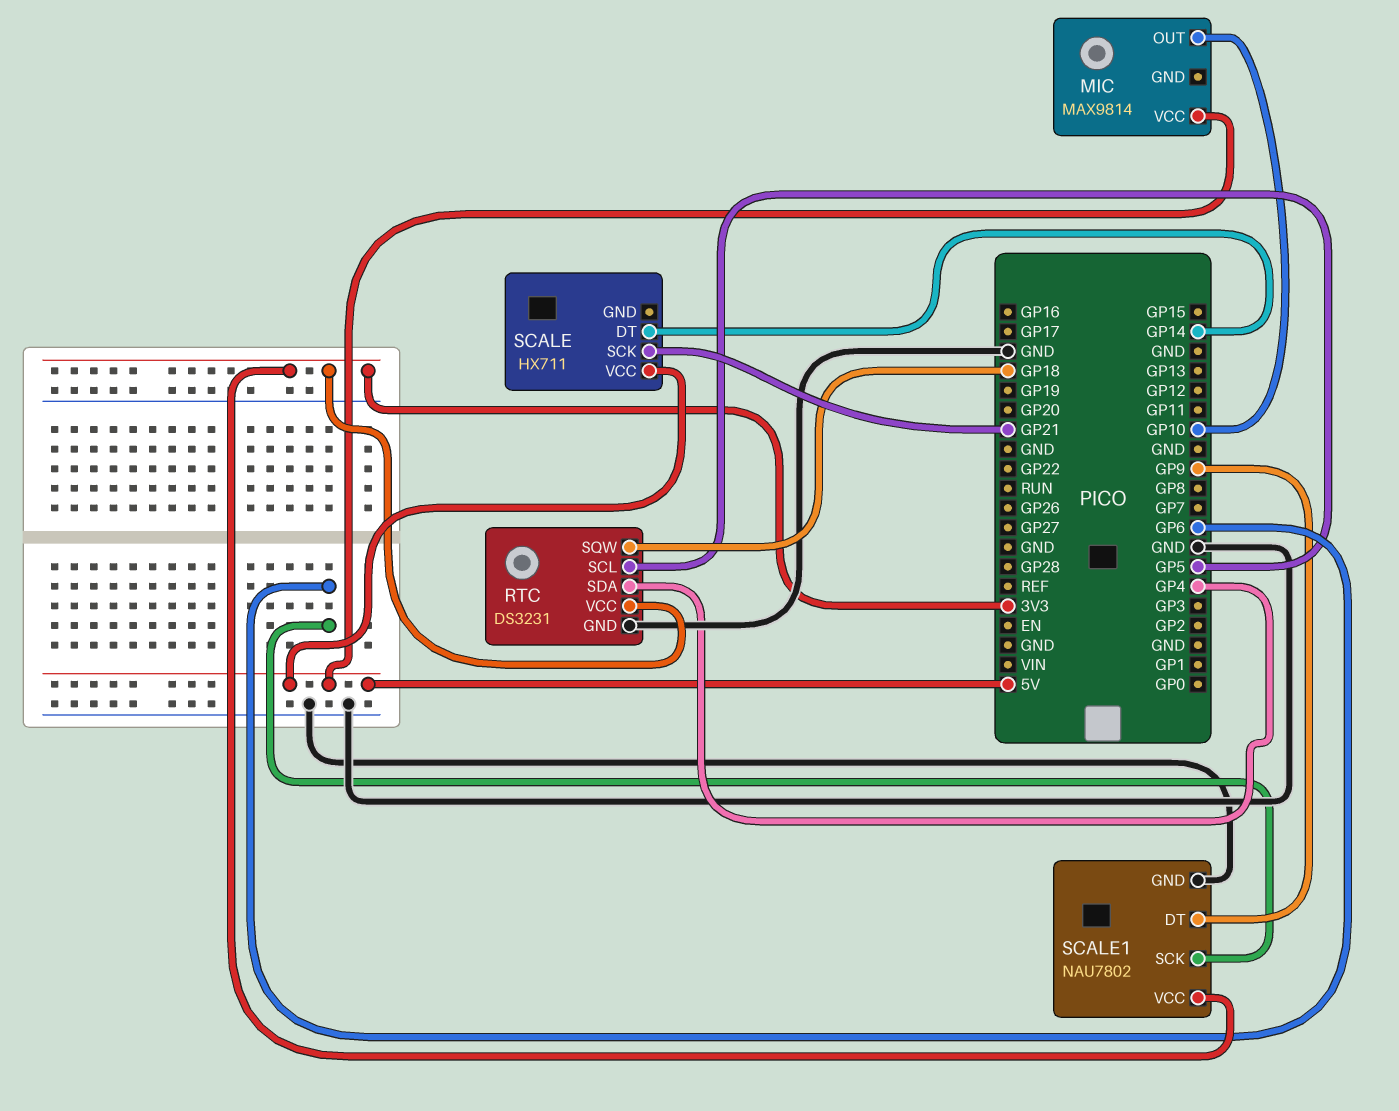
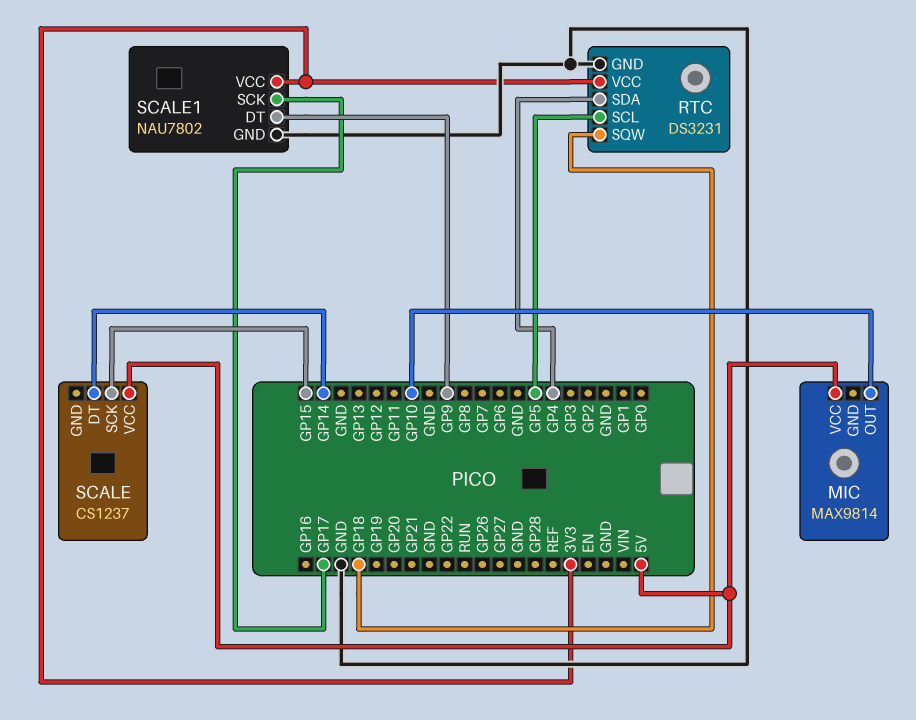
SCALE: HX711 -> CS1237
SCALE pin SCK: GP21 -> GP15
SCALE1 pin SCK: GP6 -> GP17

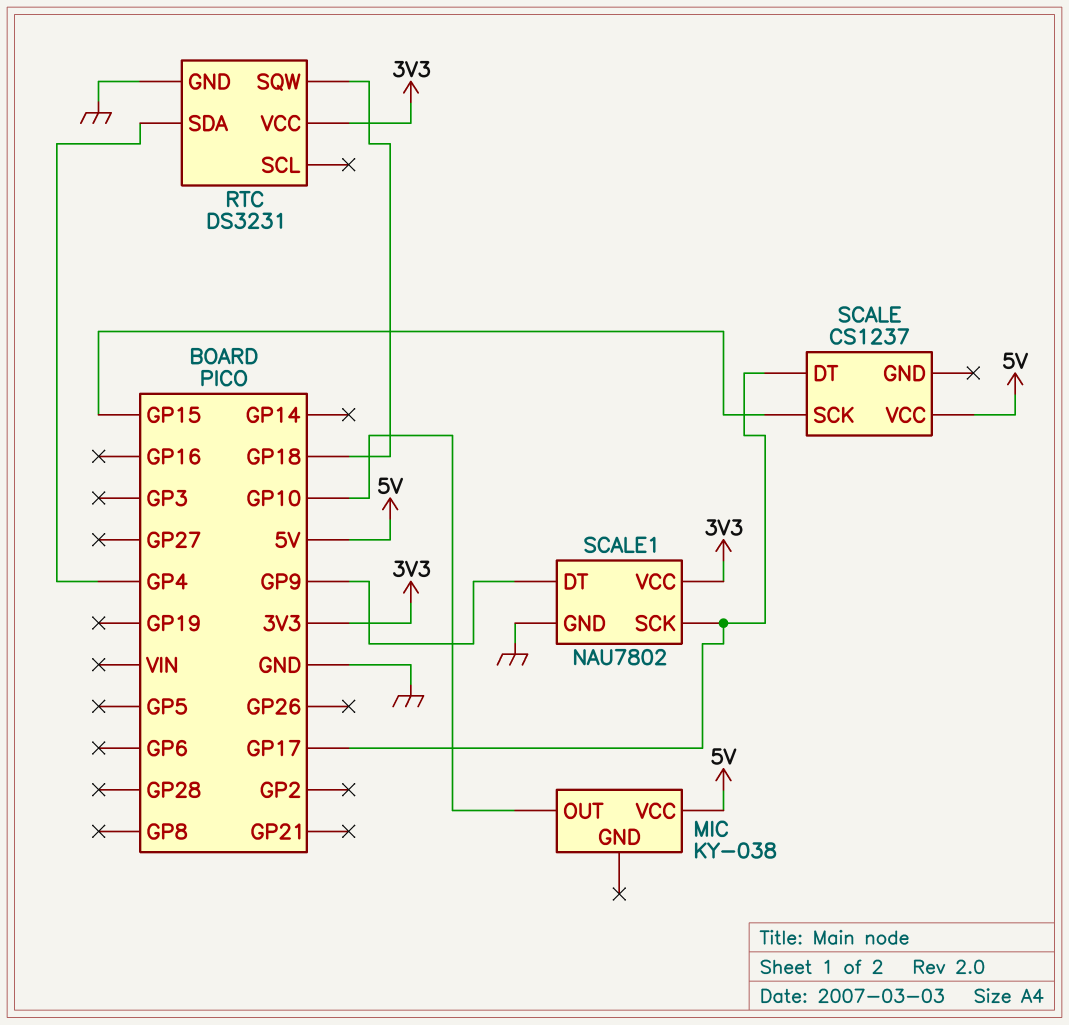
MIC: MAX9814 -> KY-038
RTC pin SCL: GP5 -> none
SCALE pin DT: GP14 -> GP17

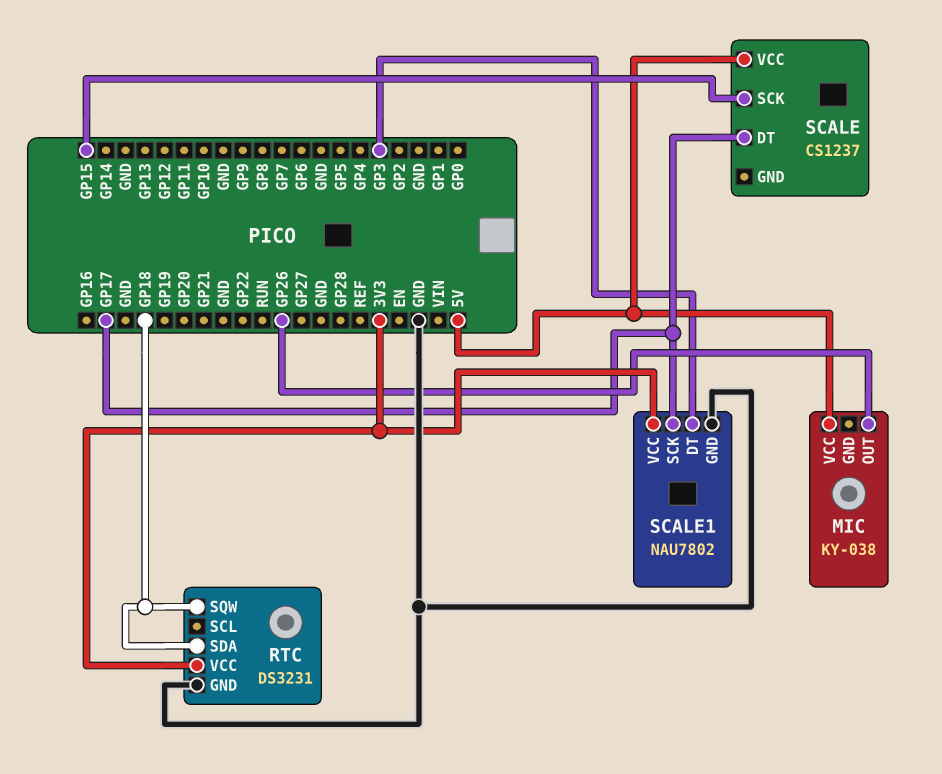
MIC pin OUT: GP10 -> GP26
RTC pin SDA: GP4 -> GP18
SCALE1 pin DT: GP9 -> GP3

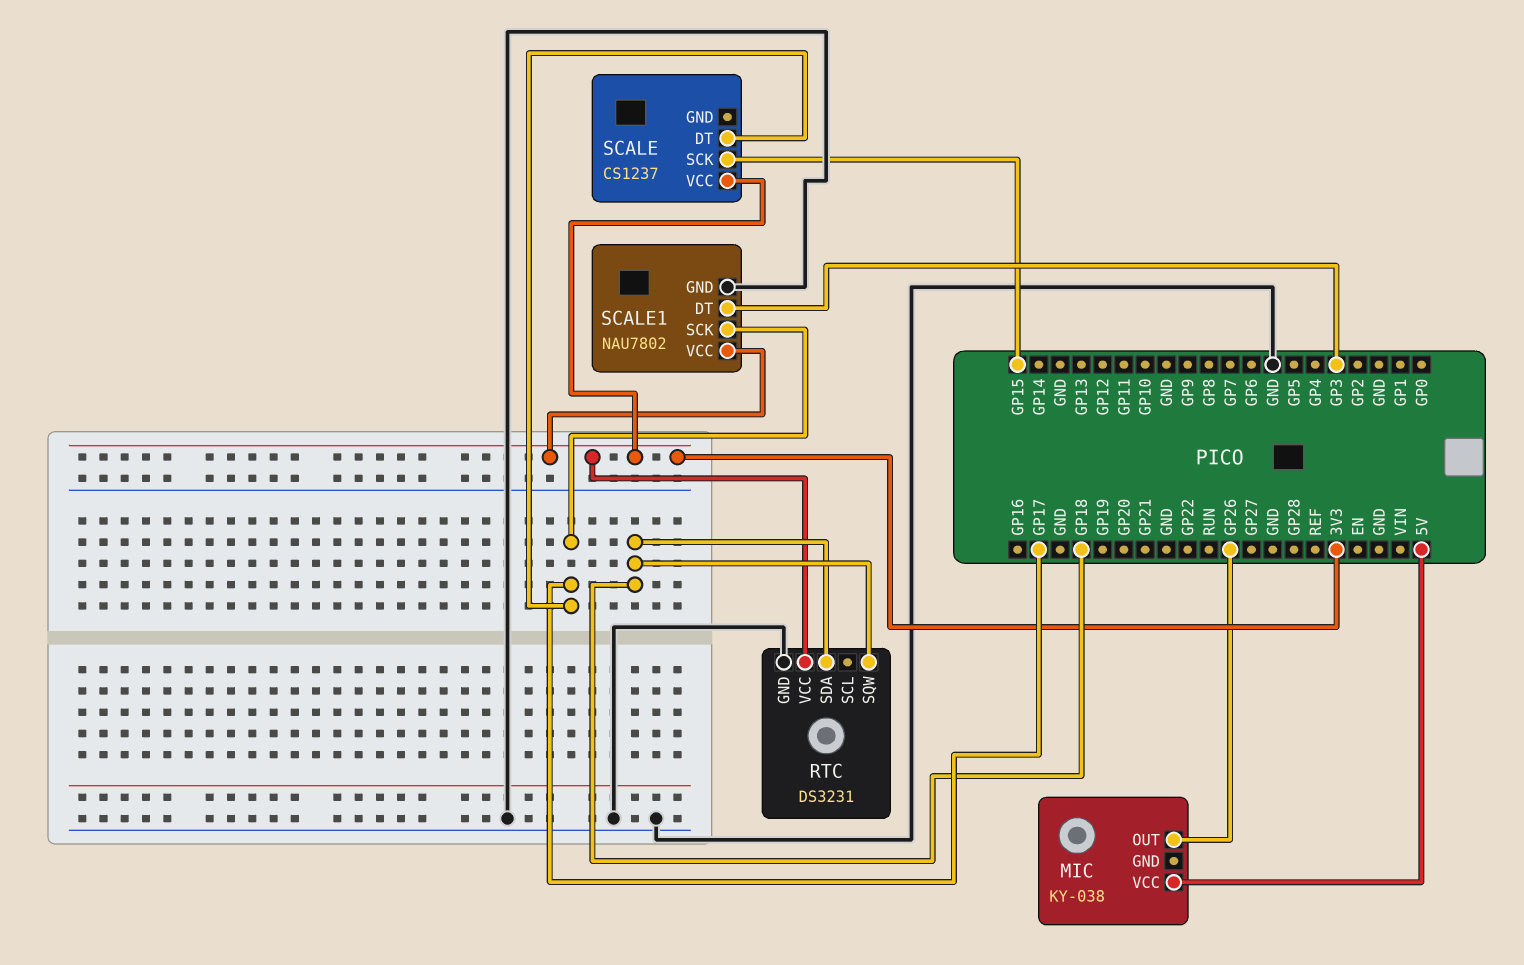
SCALE pin VCC: 5V -> 3V3

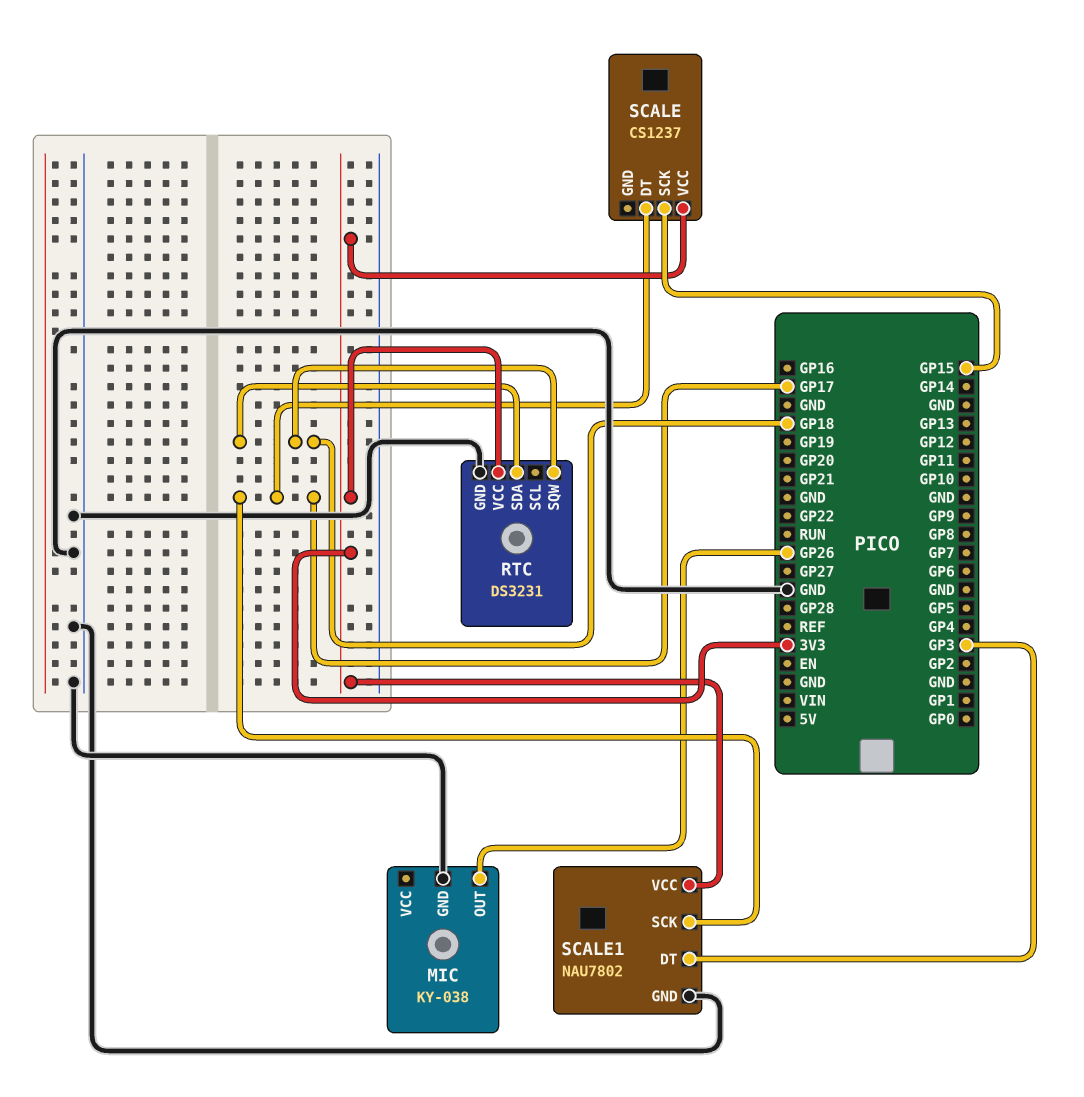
MIC pin GND: none -> GND
MIC pin VCC: 5V -> none

